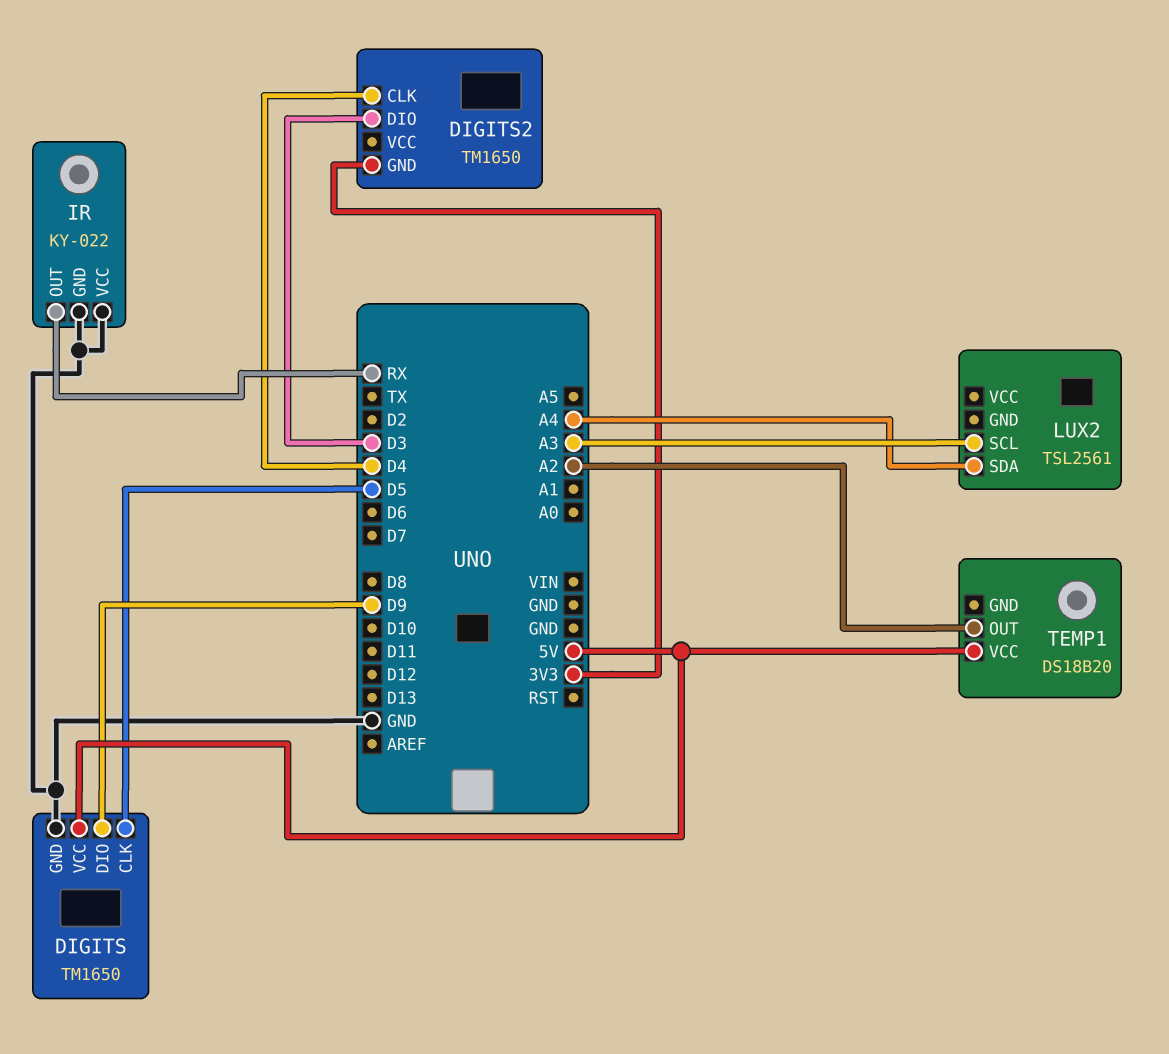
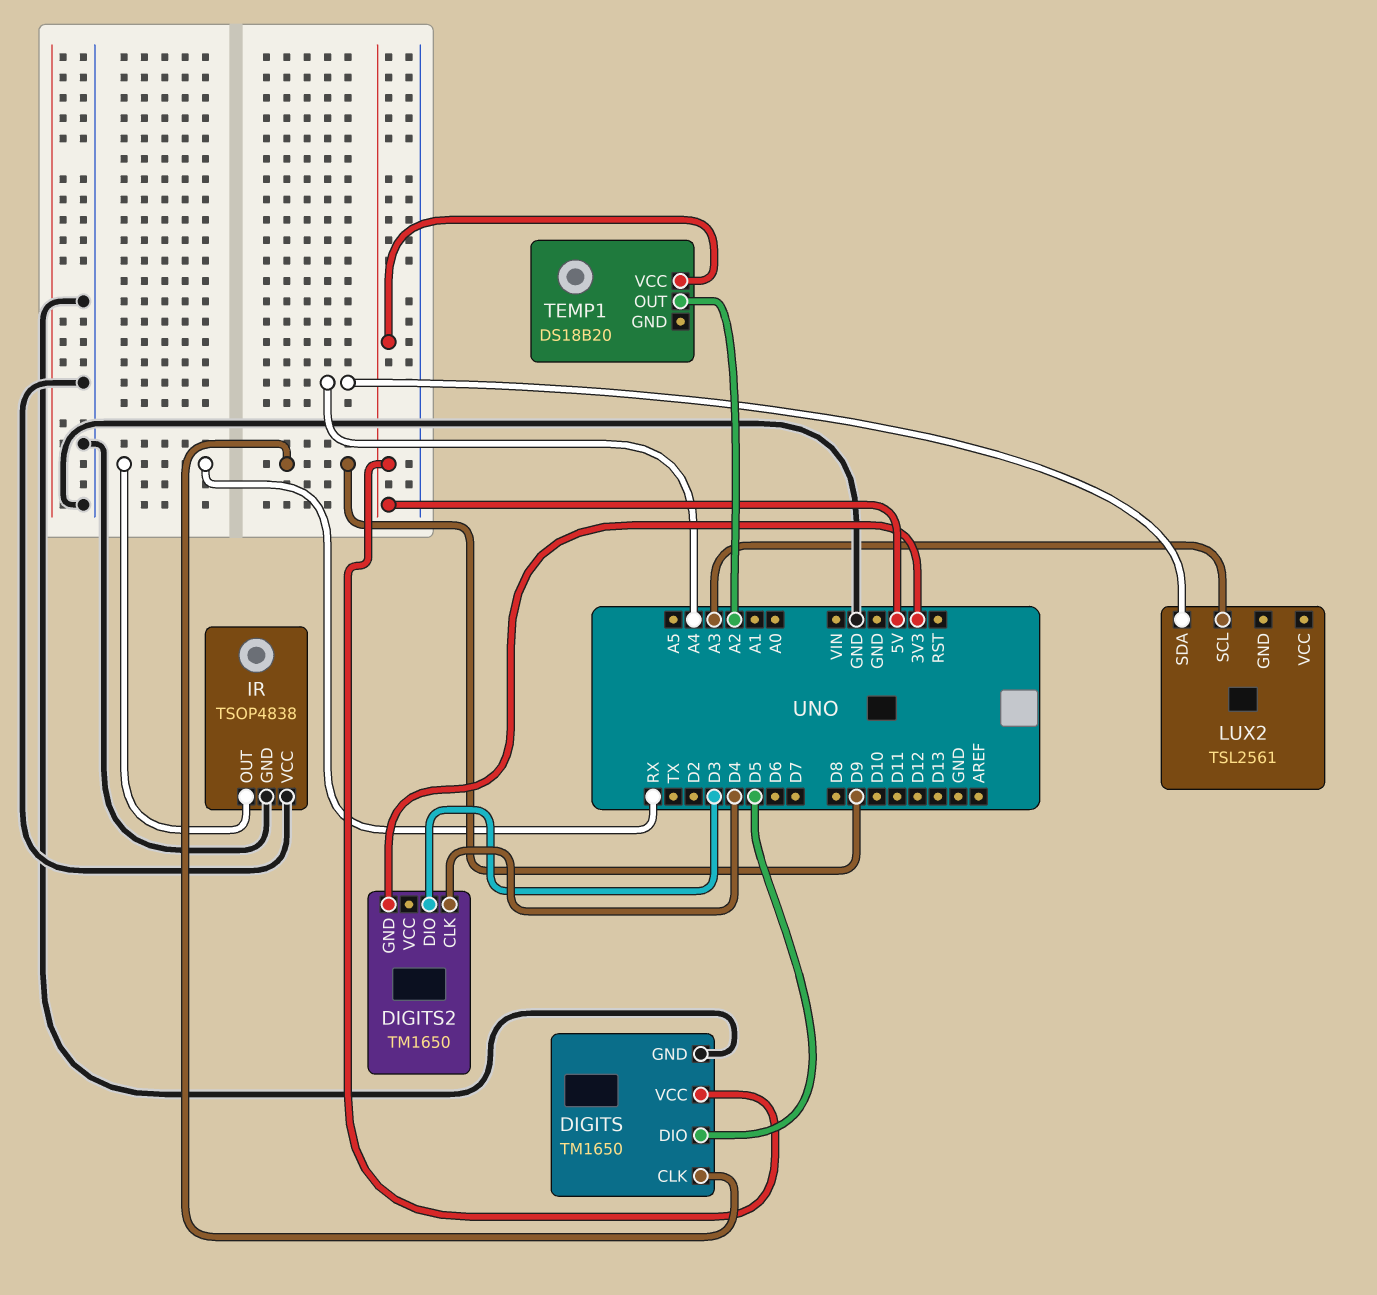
DIGITS pin CLK: D5 -> D9
DIGITS pin DIO: D9 -> D5
IR: KY-022 -> TSOP4838

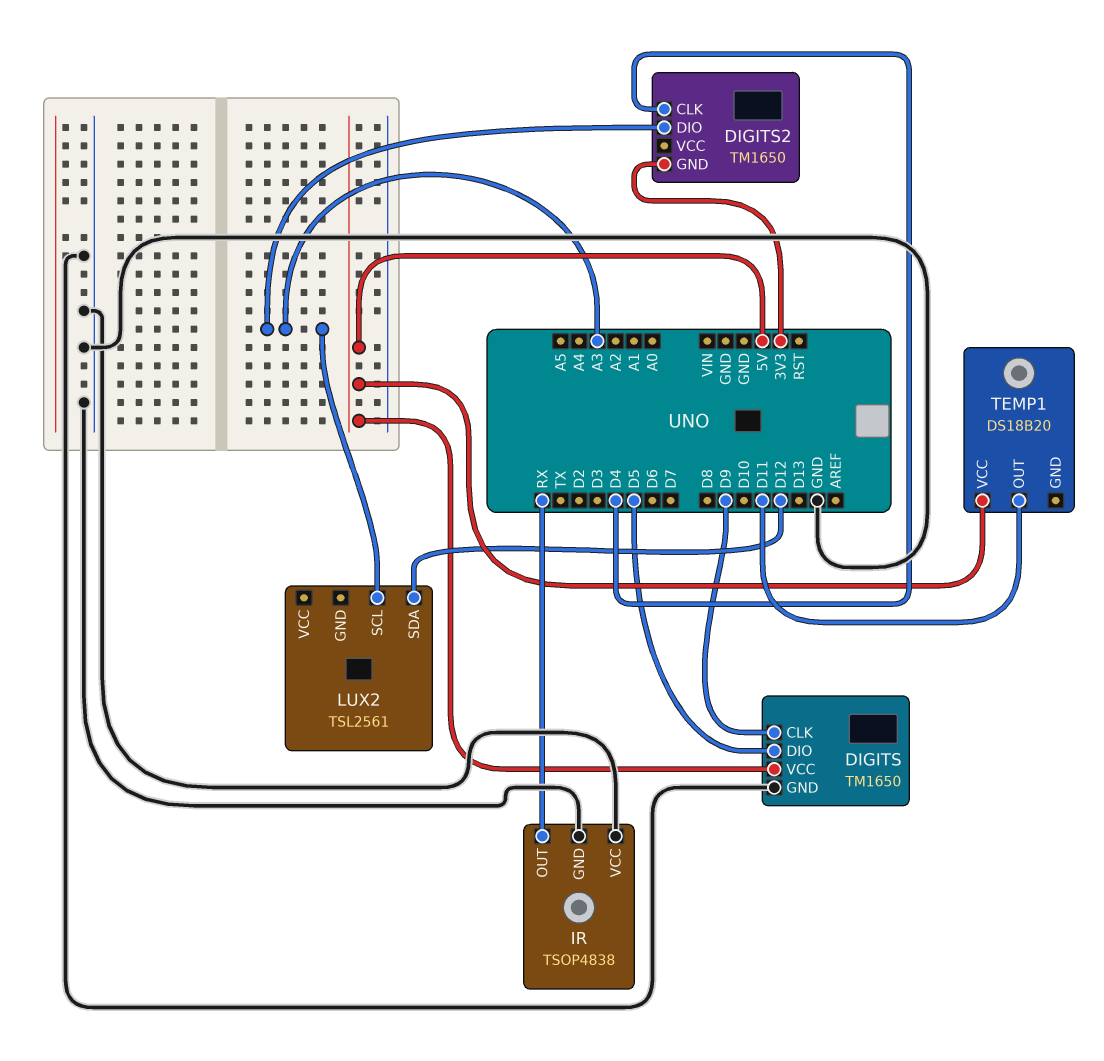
DIGITS2 pin DIO: D3 -> A3
LUX2 pin SDA: A4 -> D12
TEMP1 pin OUT: A2 -> D11

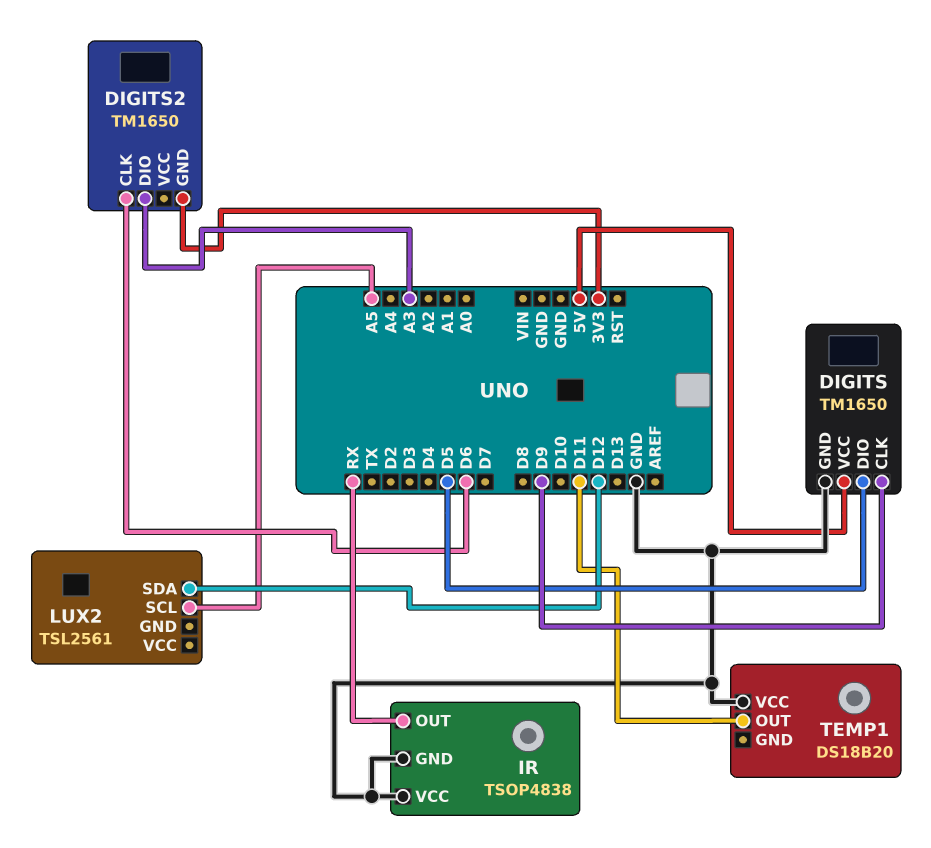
DIGITS2 pin CLK: D4 -> D6
LUX2 pin SCL: A3 -> A5
TEMP1 pin VCC: 5V -> GND

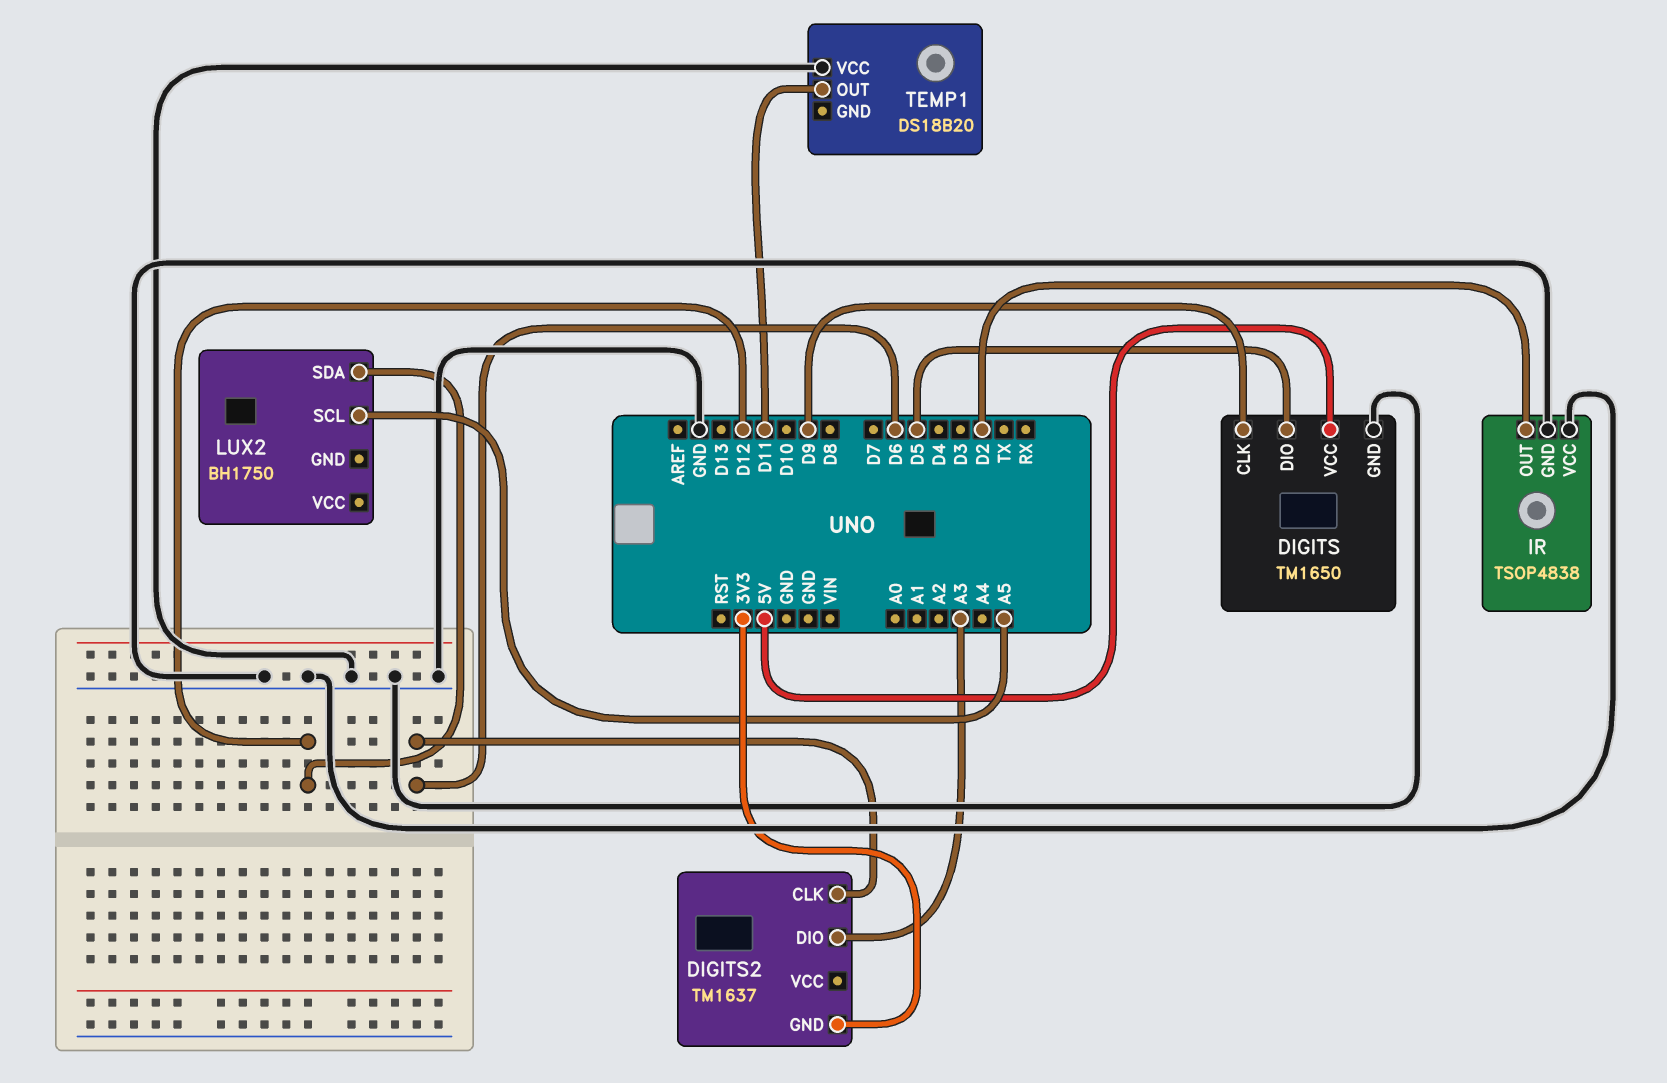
DIGITS2: TM1650 -> TM1637
IR pin OUT: RX -> D2
LUX2: TSL2561 -> BH1750

